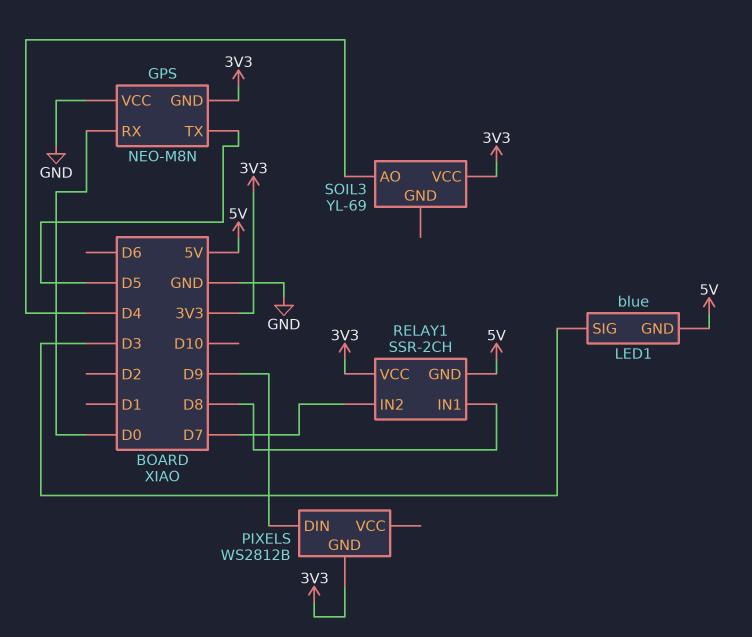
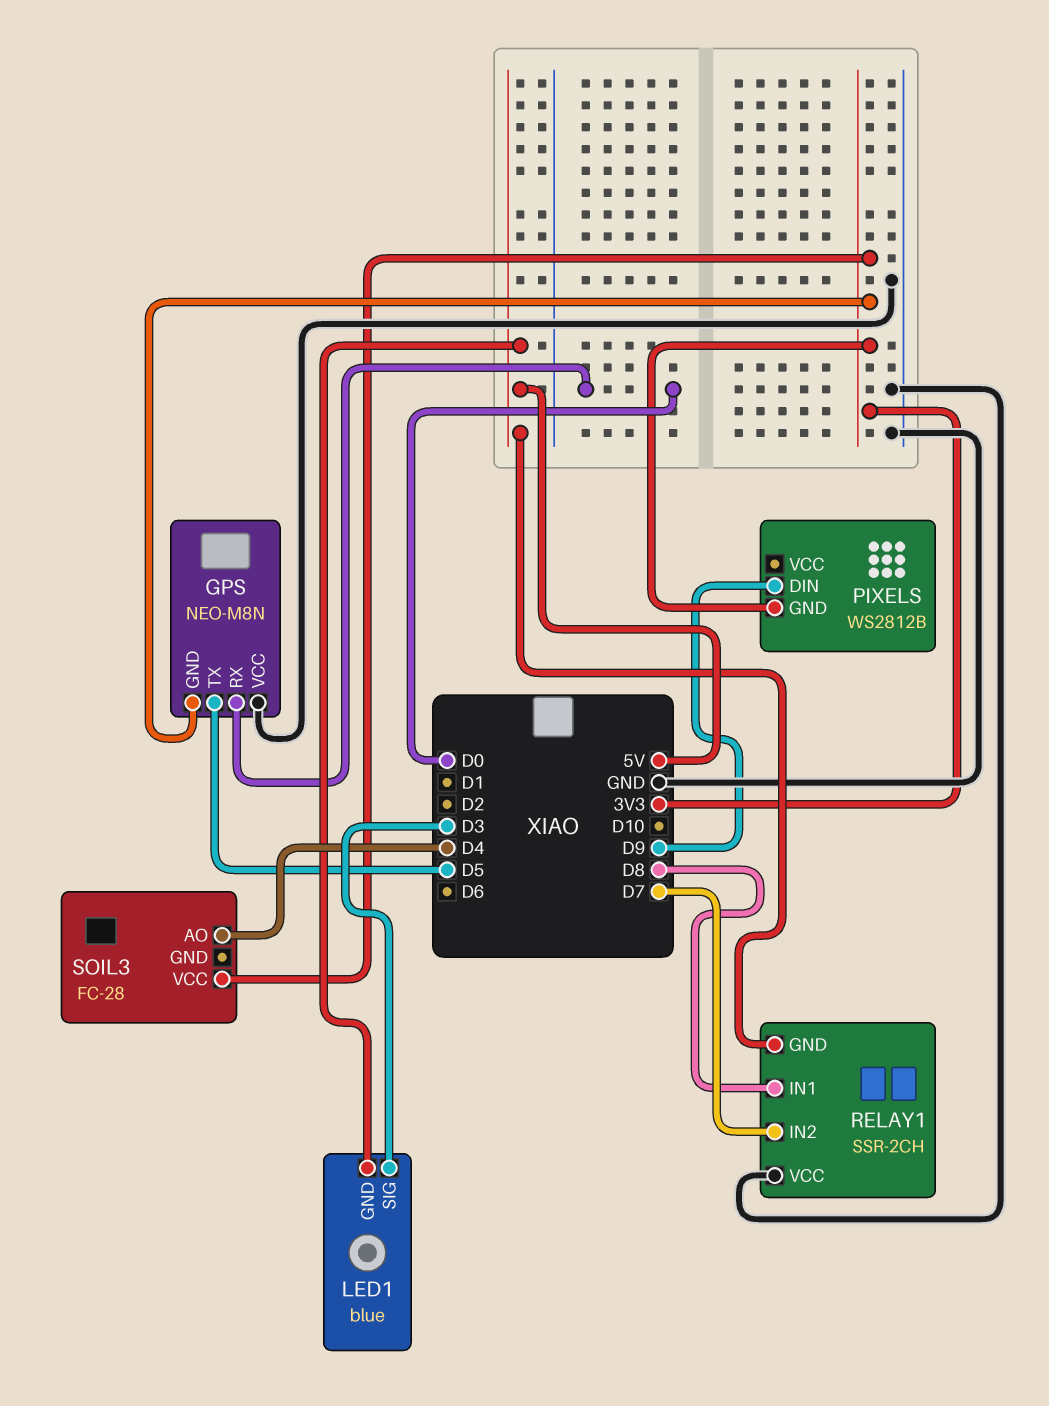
RELAY1 pin VCC: 3V3 -> GND
SOIL3: YL-69 -> FC-28

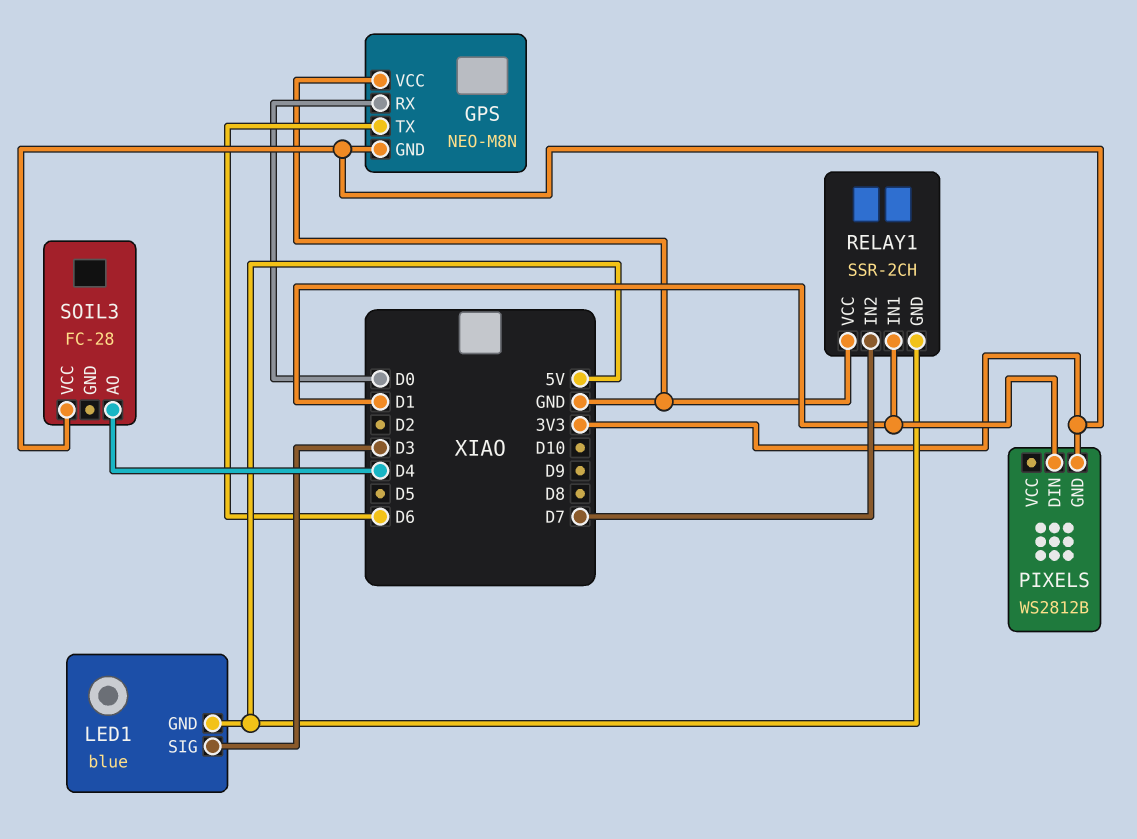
GPS pin TX: D5 -> D6
PIXELS pin DIN: D9 -> D1
RELAY1 pin IN1: D8 -> D1

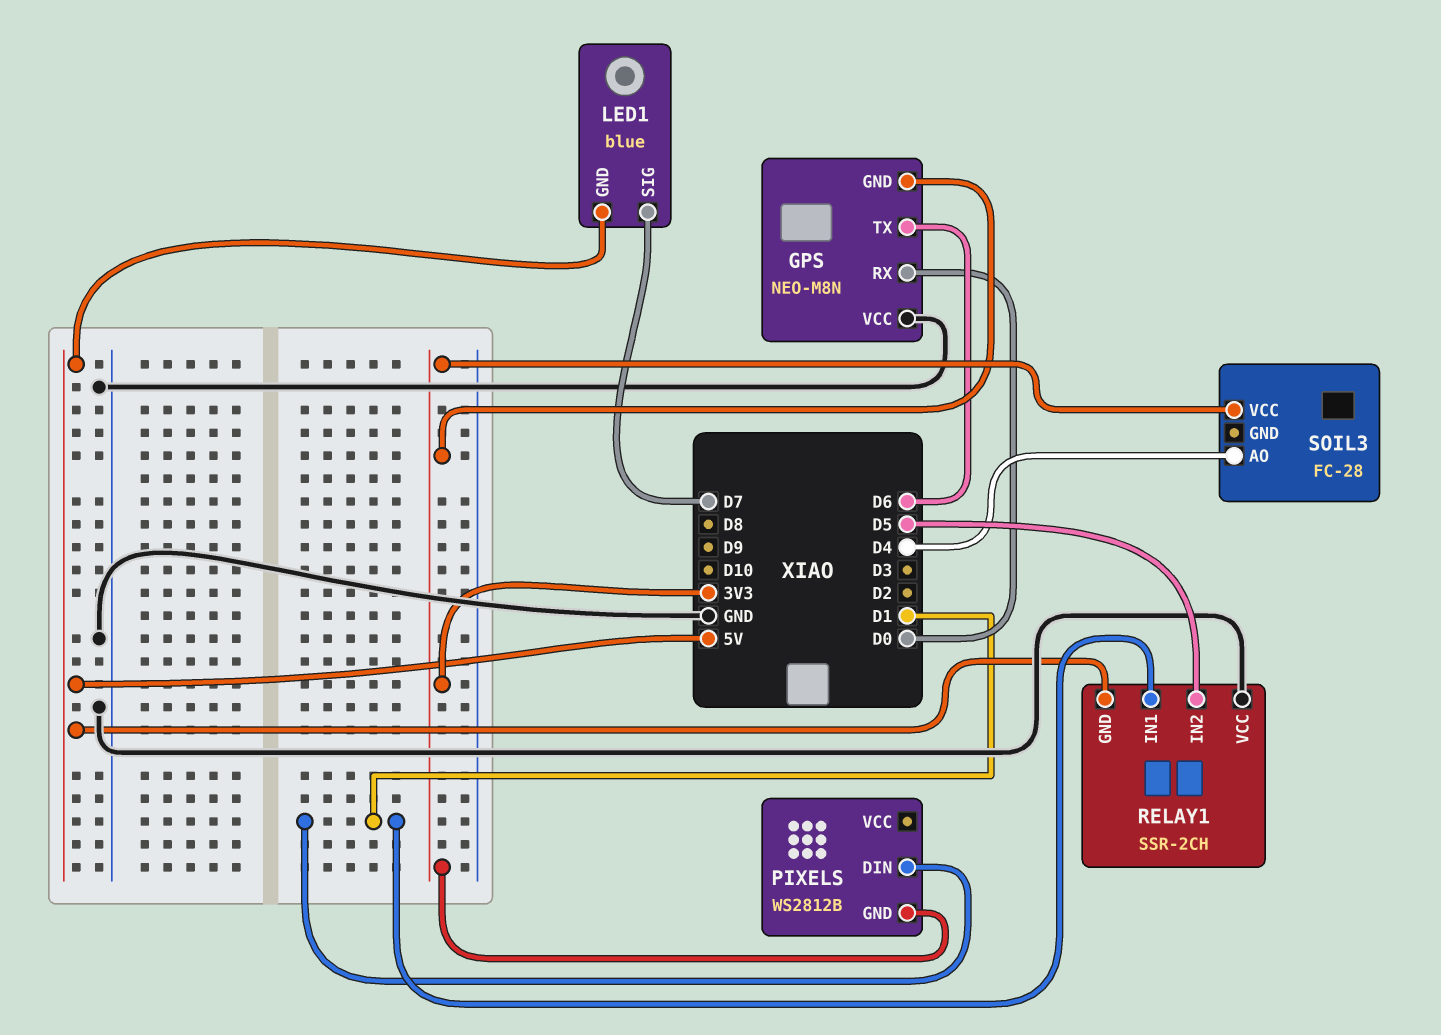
LED1 pin SIG: D3 -> D7
RELAY1 pin IN2: D7 -> D5

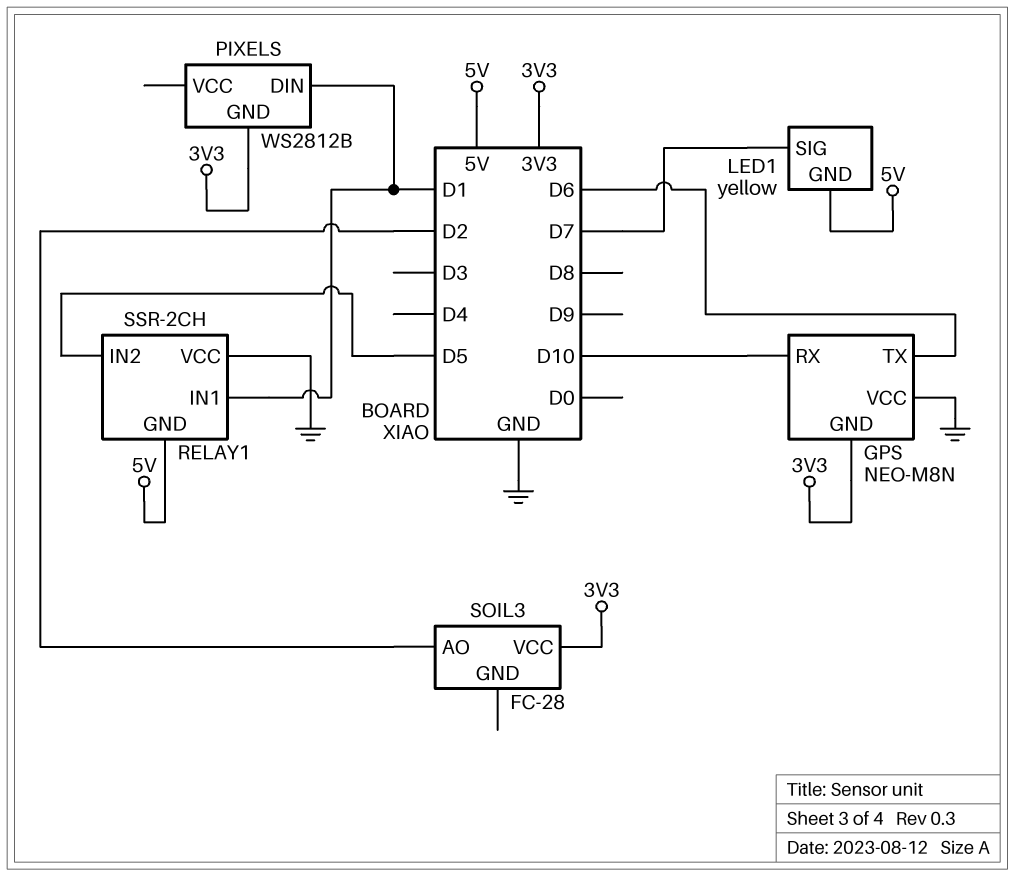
GPS pin RX: D0 -> D10
LED1: blue -> yellow
SOIL3 pin AO: D4 -> D2

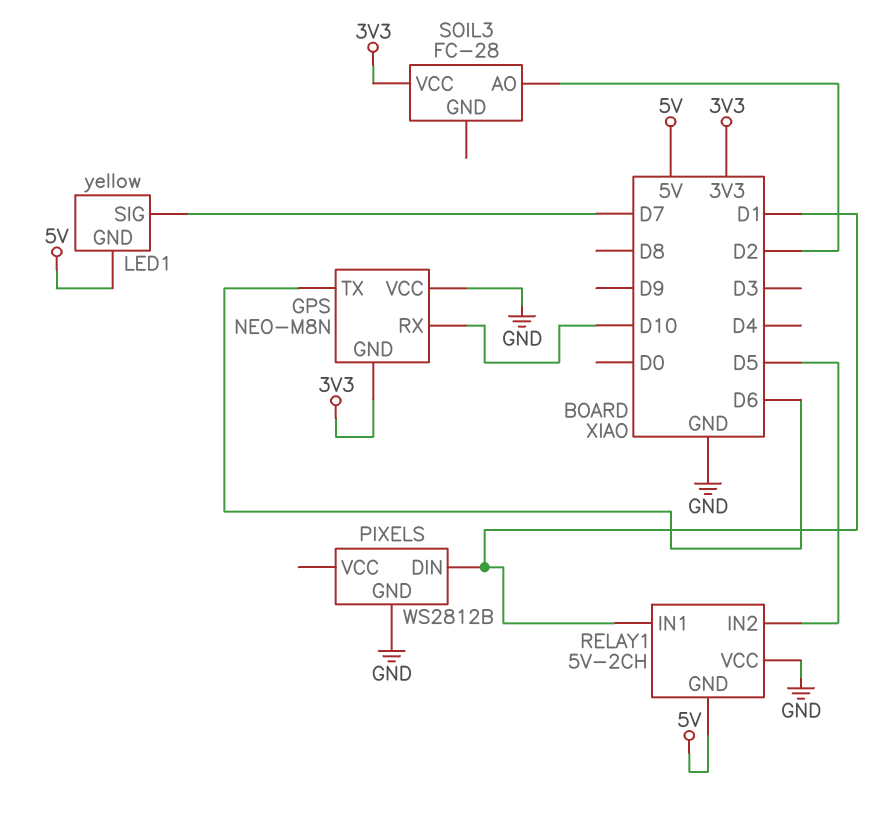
PIXELS pin GND: 3V3 -> GND
RELAY1: SSR-2CH -> 5V-2CH

